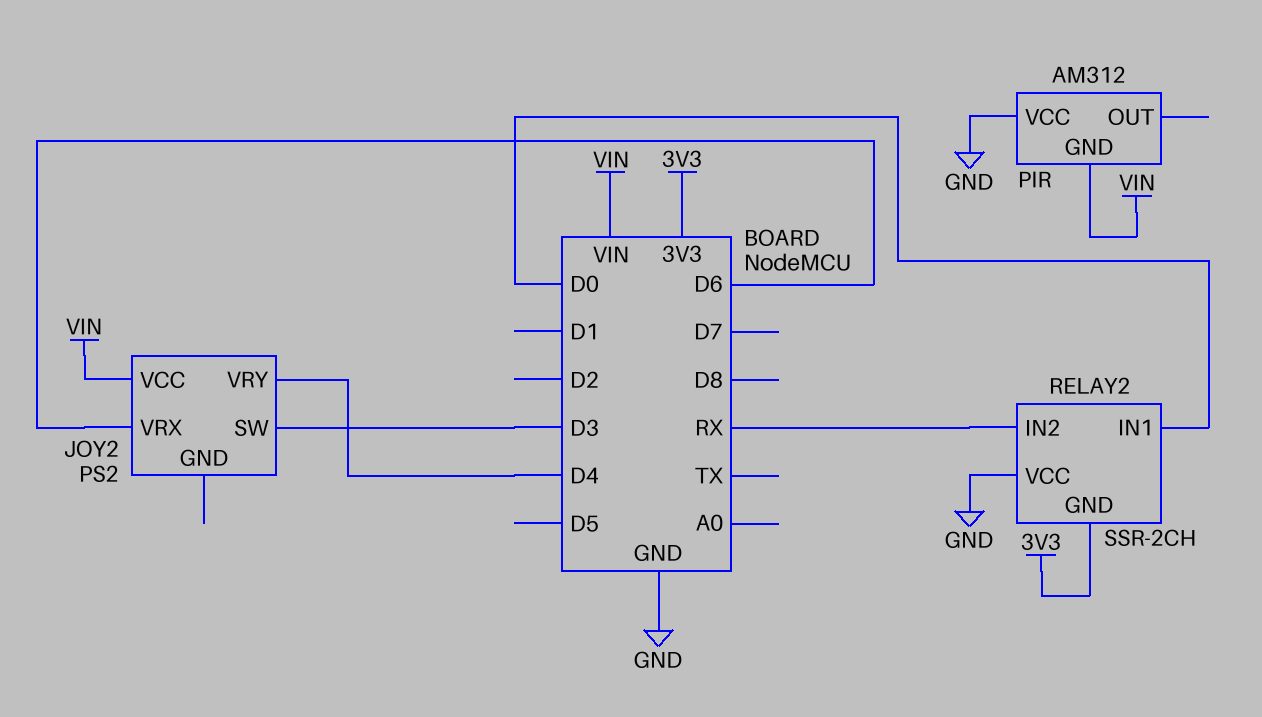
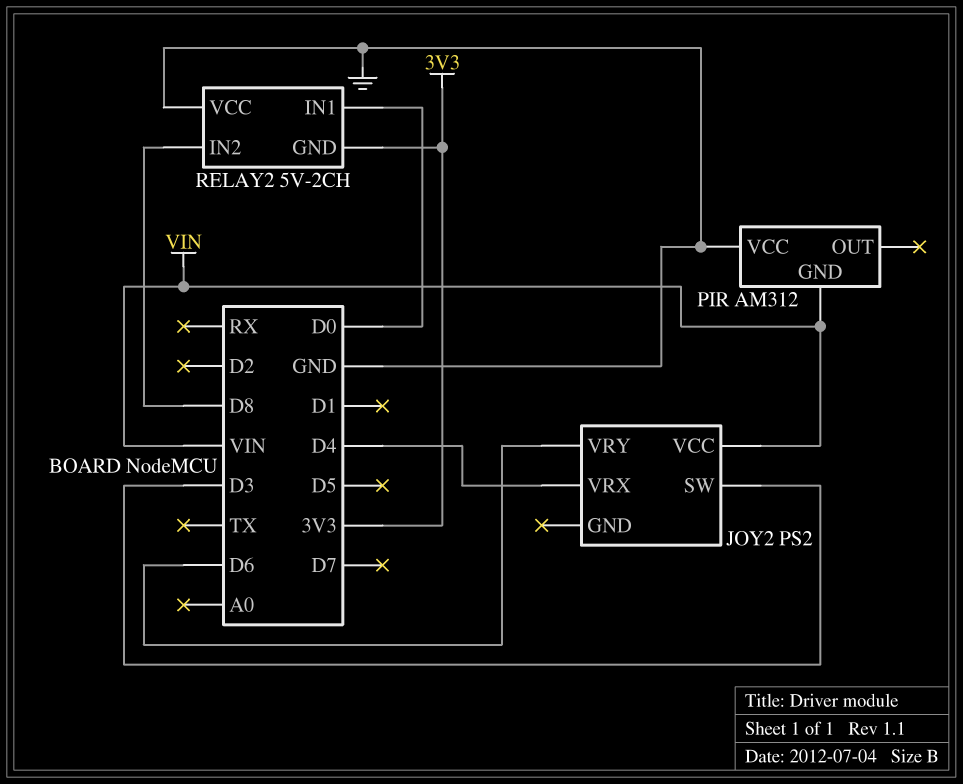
JOY2 pin VRX: D6 -> D4
JOY2 pin VRY: D4 -> D6
RELAY2: SSR-2CH -> 5V-2CH
RELAY2 pin IN2: RX -> D8

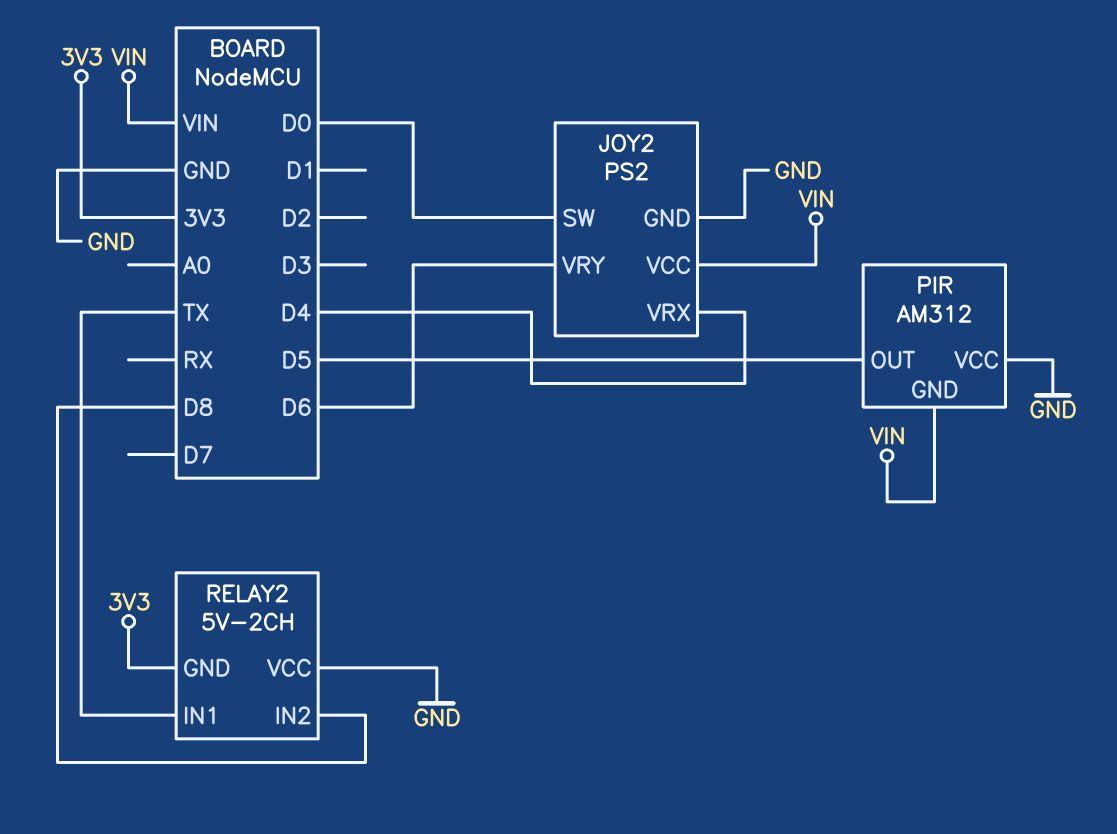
JOY2 pin GND: none -> GND
JOY2 pin SW: D3 -> D0
PIR pin OUT: none -> D5
RELAY2 pin IN1: D0 -> TX

